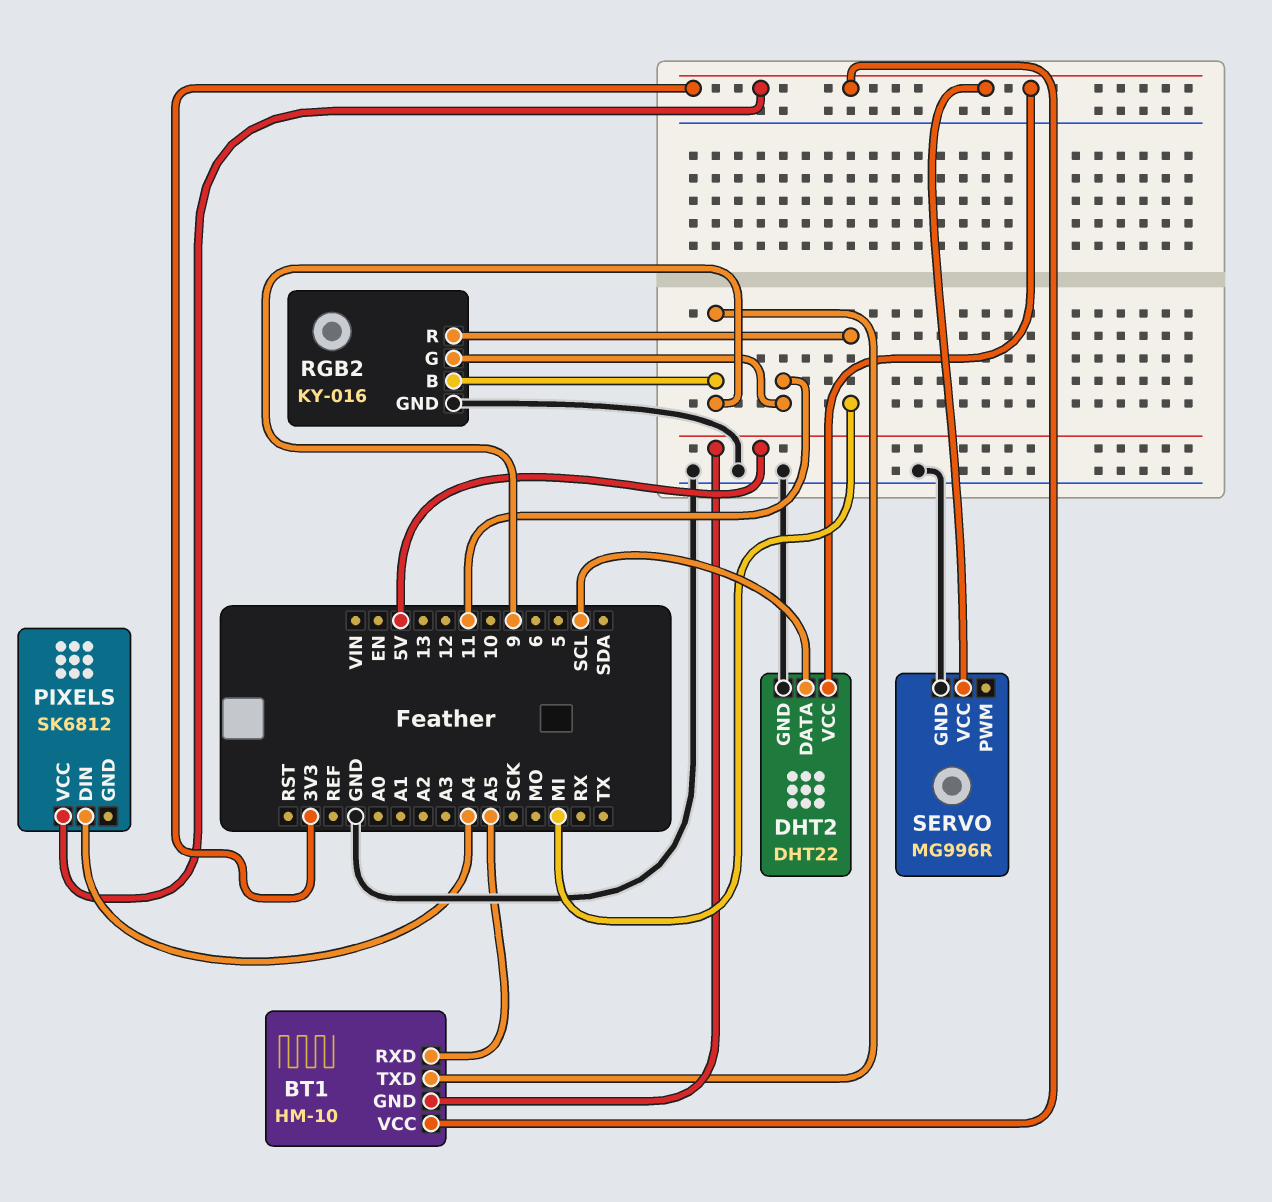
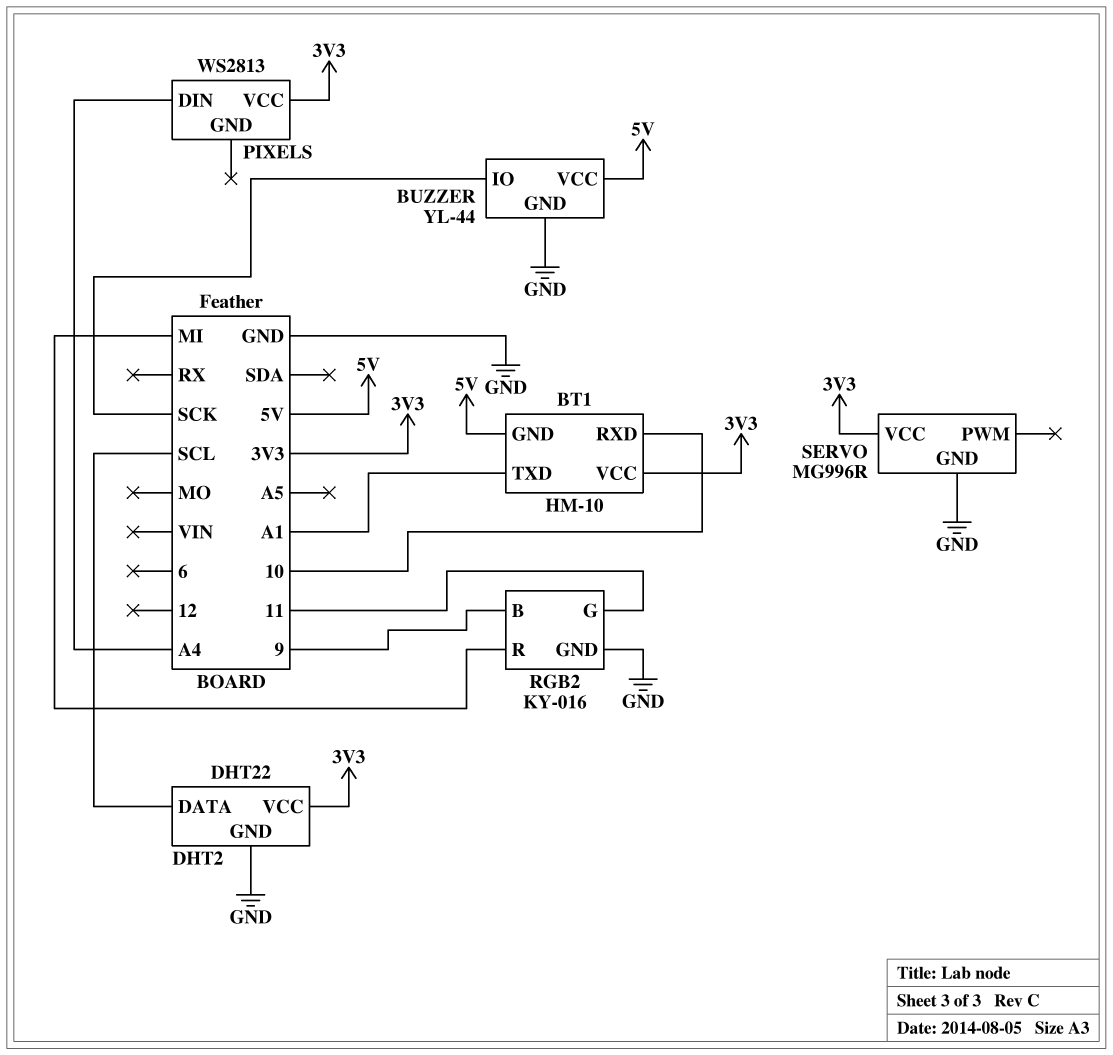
BT1 pin RXD: A5 -> 10
BT1 pin TXD: 9 -> A1
BUZZER: none -> YL-44
BUZZER pin GND: none -> GND
BUZZER pin IO: none -> SCK
BUZZER pin VCC: none -> 5V
PIXELS: SK6812 -> WS2813

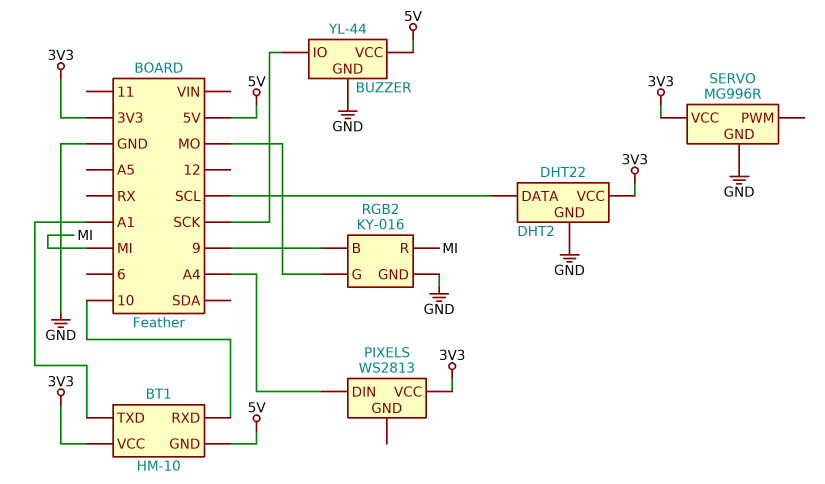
RGB2 pin G: 11 -> MO

